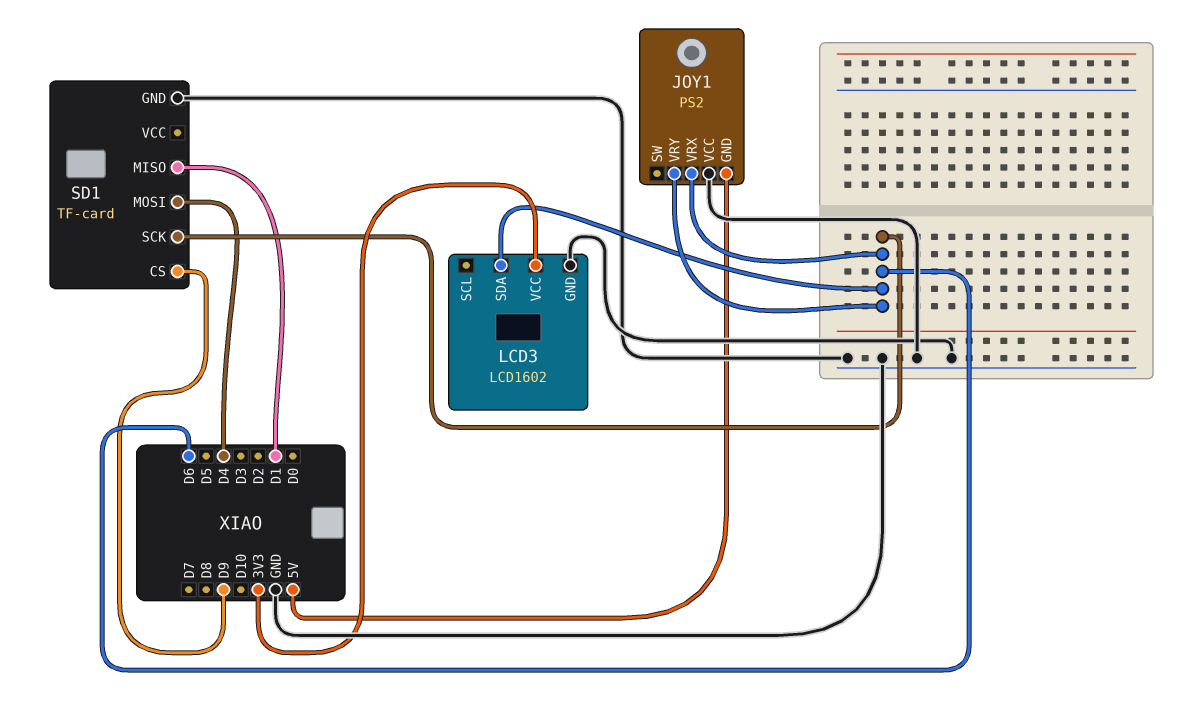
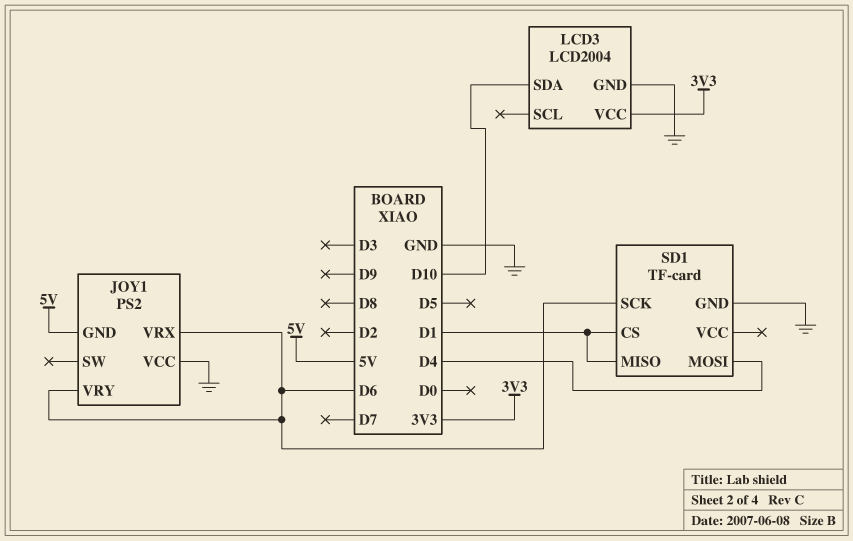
LCD3: LCD1602 -> LCD2004
LCD3 pin SDA: D6 -> D10
SD1 pin CS: D9 -> D1

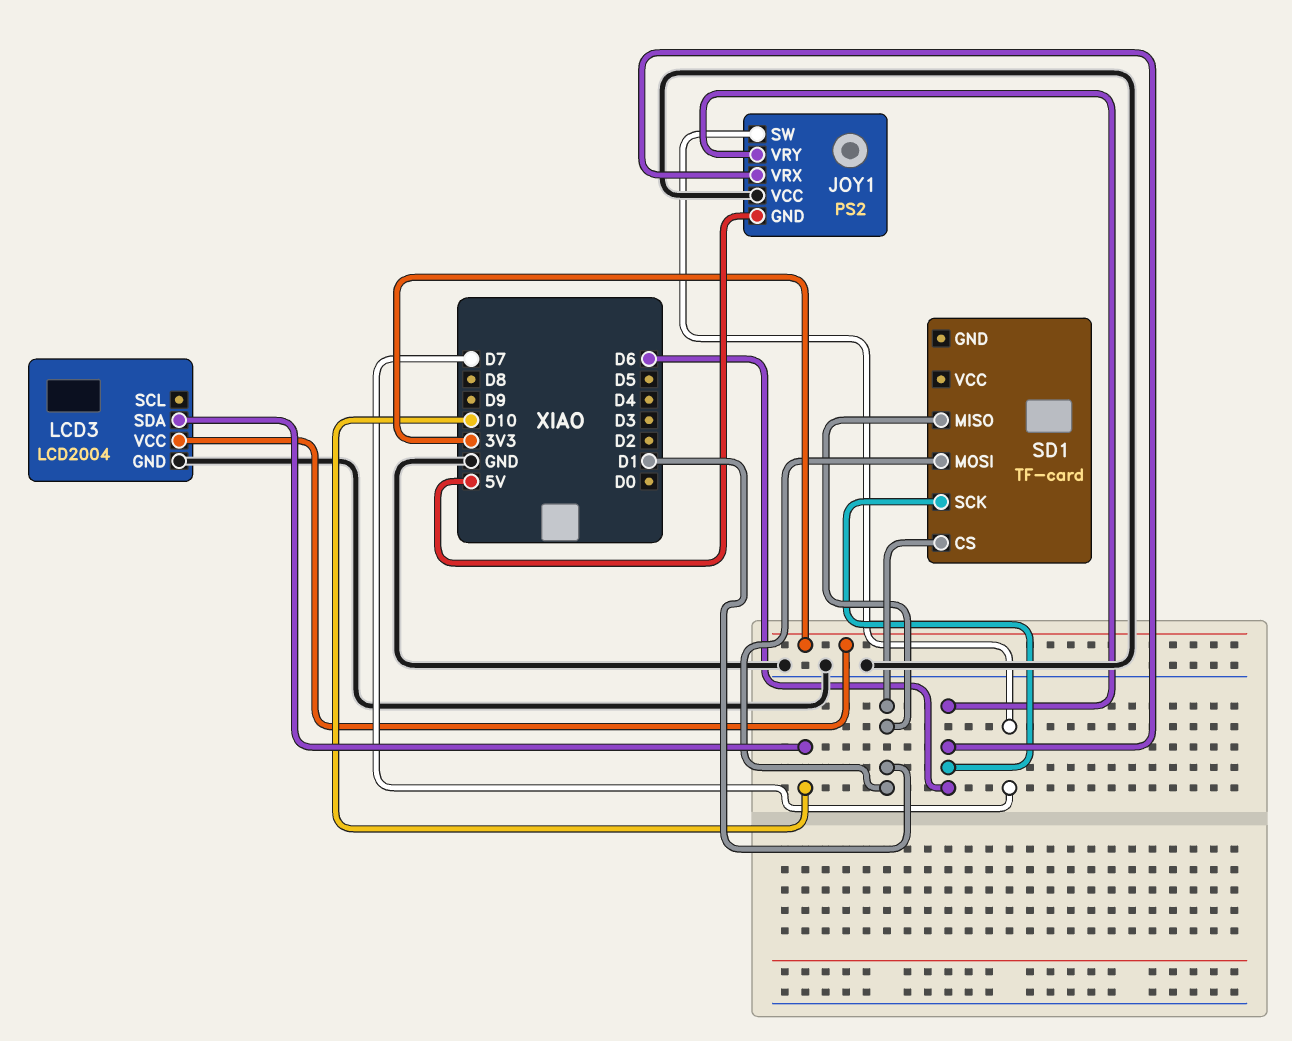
JOY1 pin SW: none -> D7
SD1 pin GND: GND -> none
SD1 pin MOSI: D4 -> D1

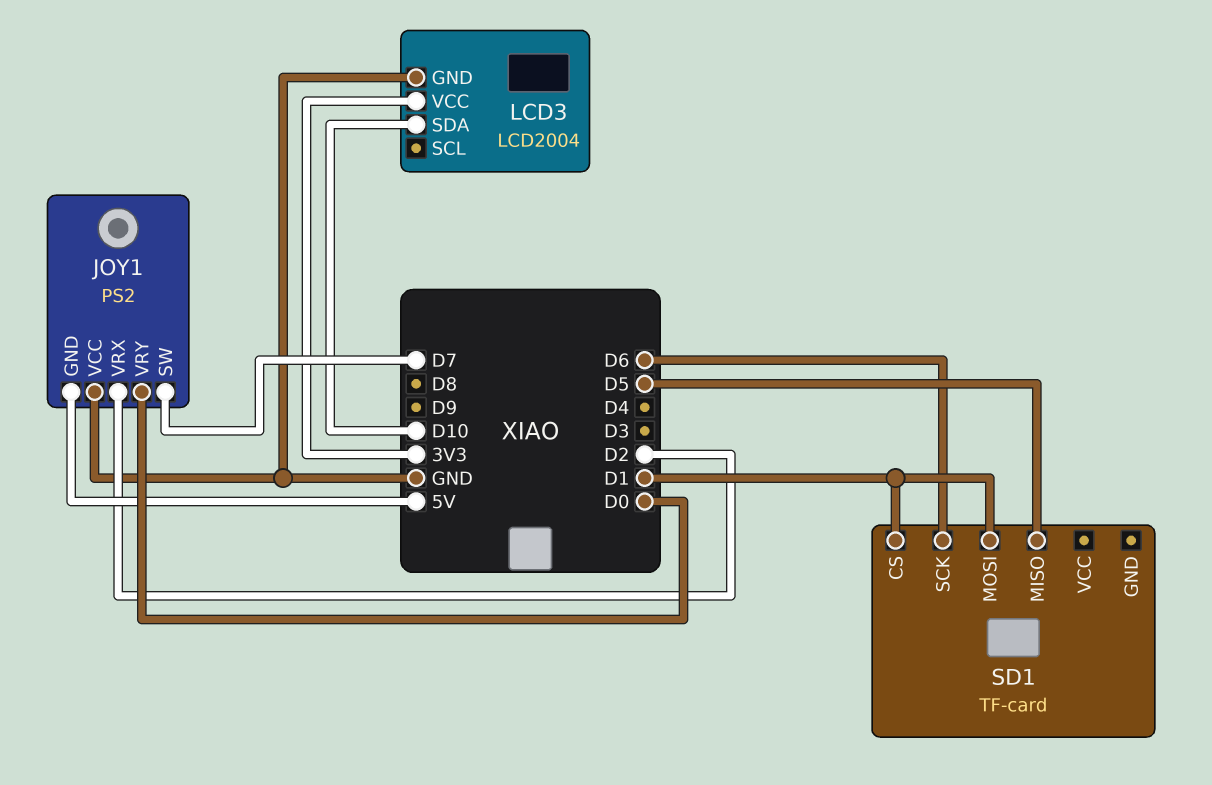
JOY1 pin VRX: D6 -> D2
JOY1 pin VRY: D6 -> D0
SD1 pin MISO: D1 -> D5

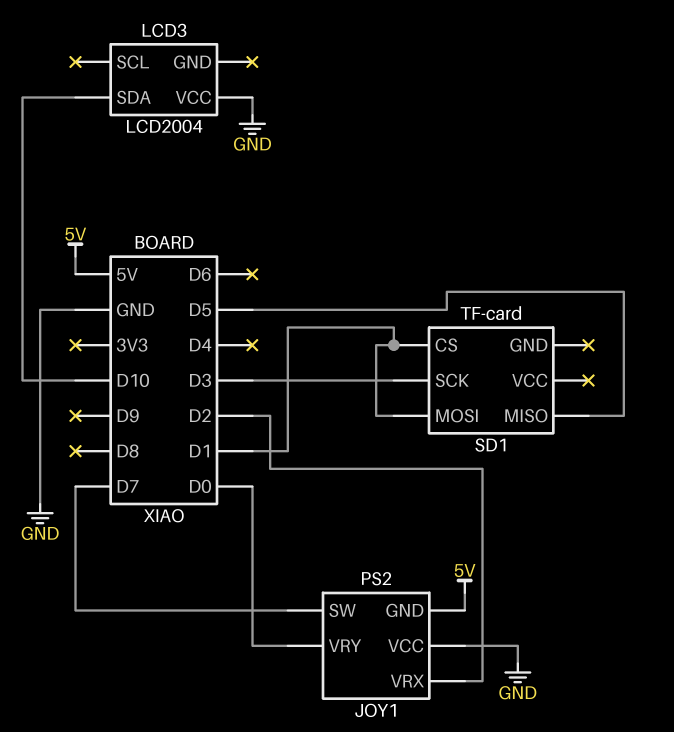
LCD3 pin GND: GND -> none
LCD3 pin VCC: 3V3 -> GND
SD1 pin SCK: D6 -> D3

